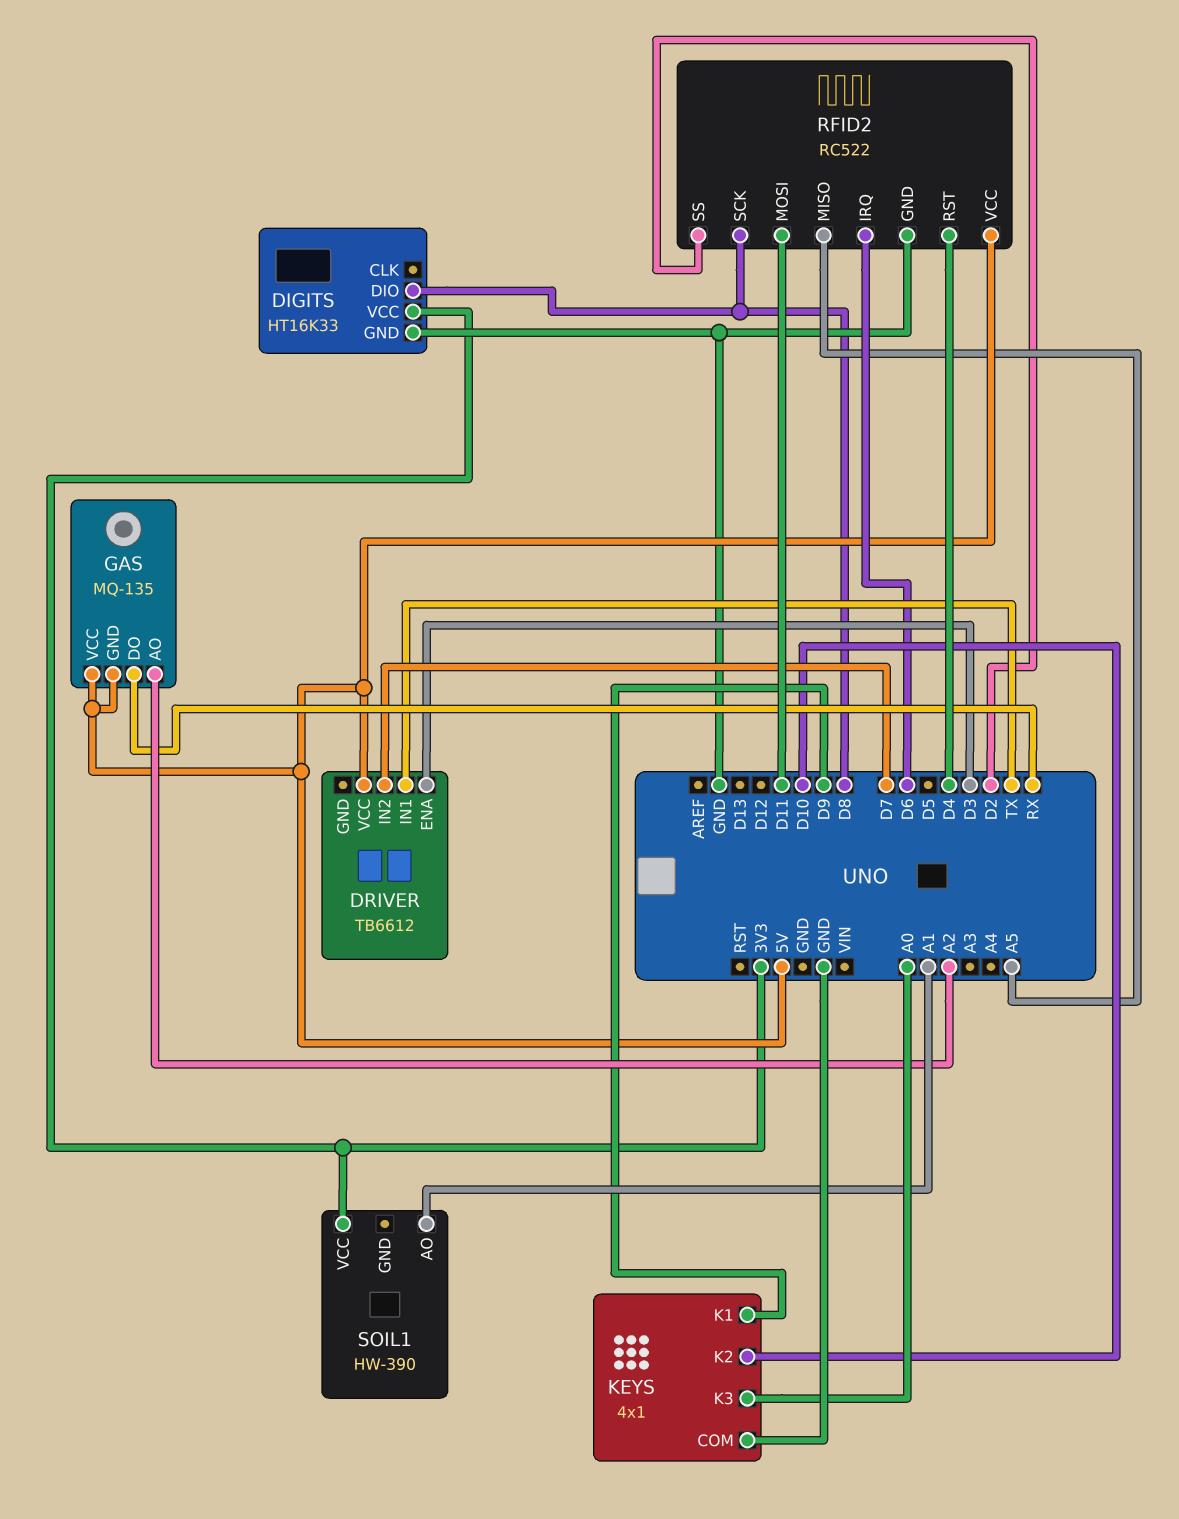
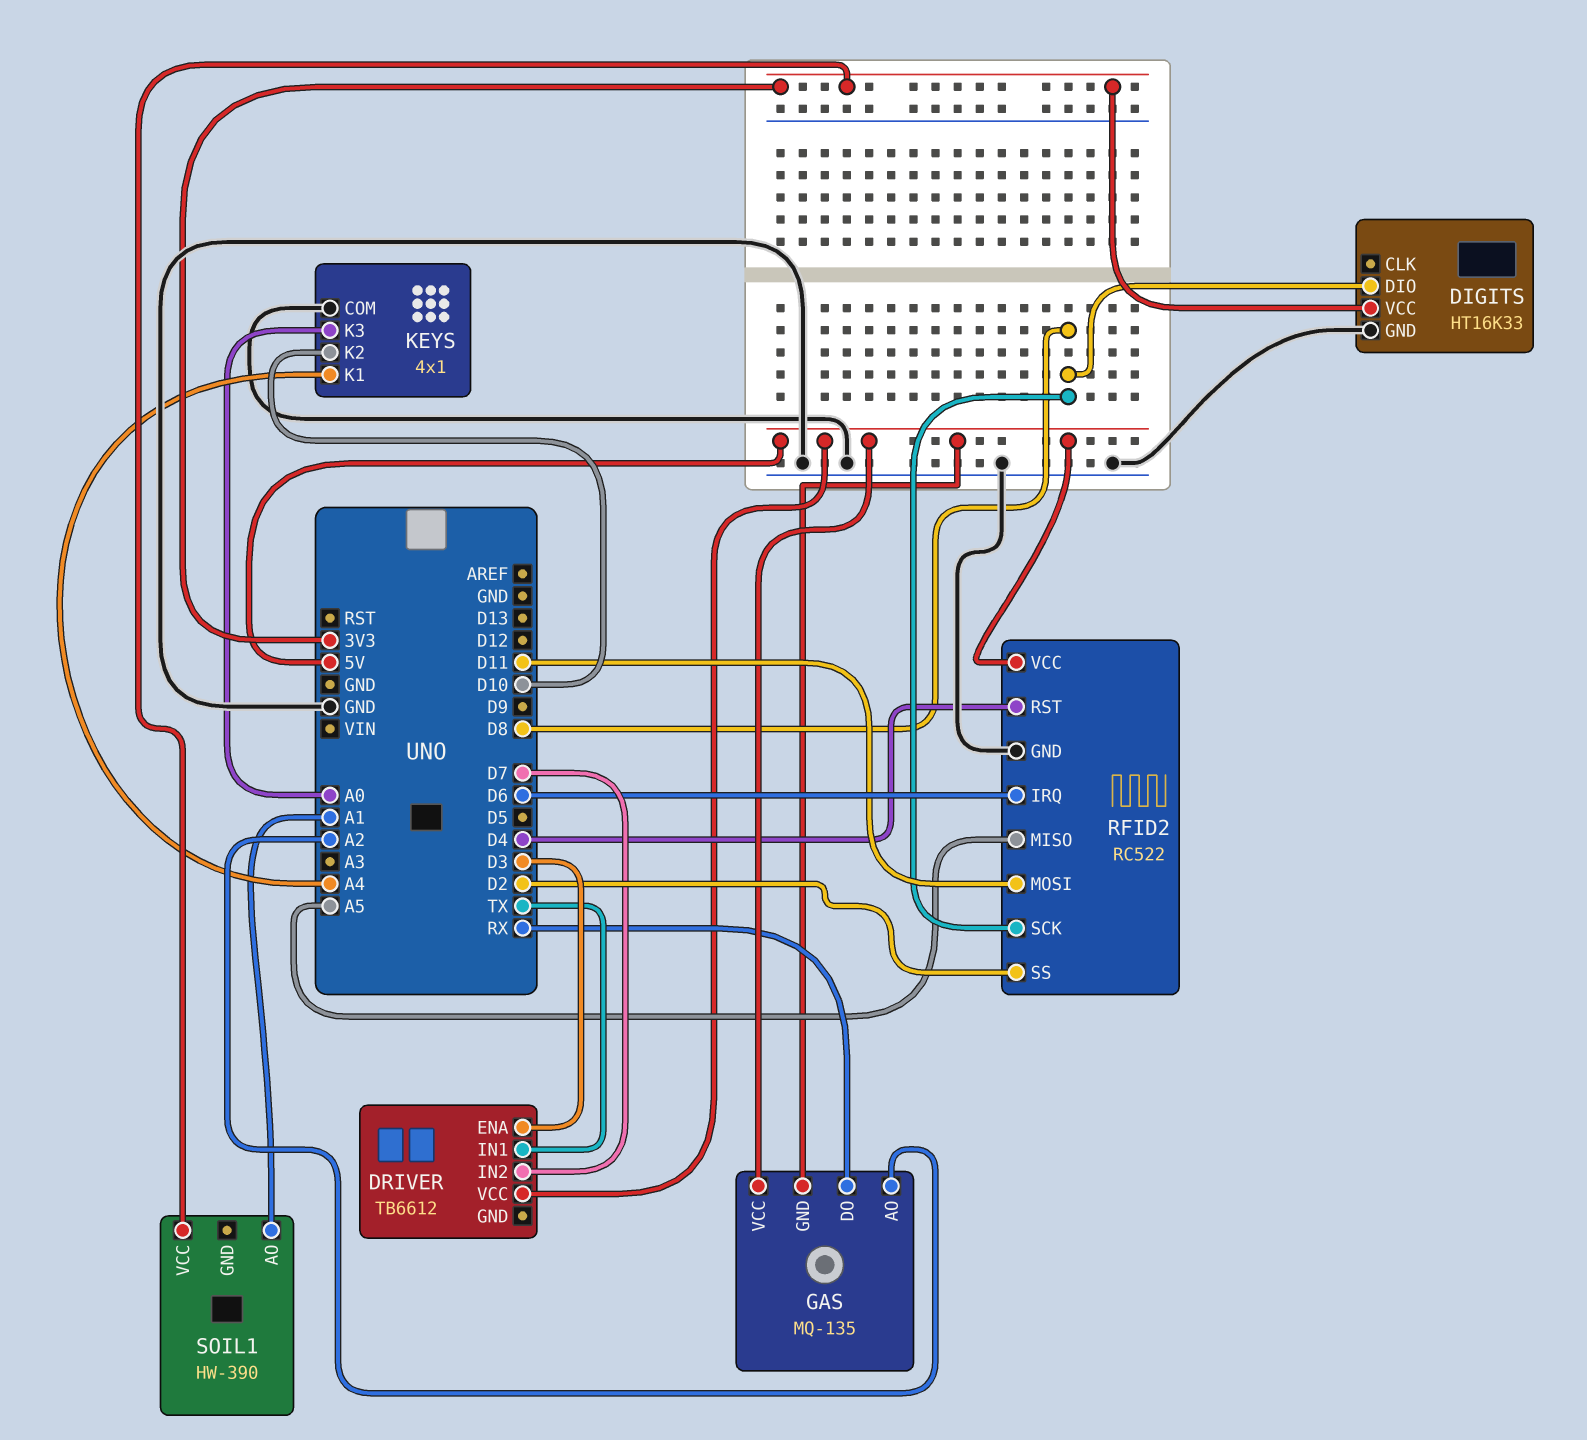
KEYS pin K1: D9 -> A4

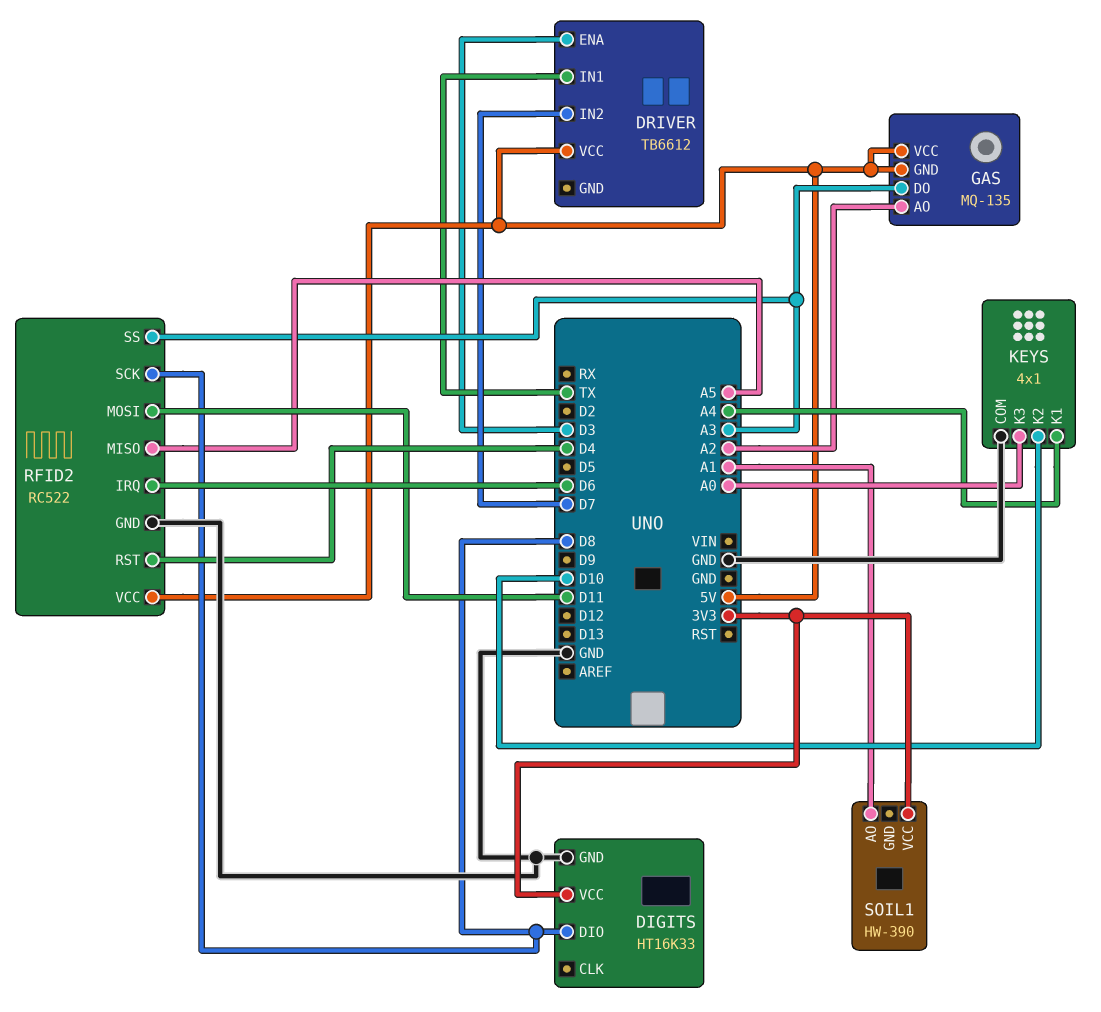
GAS pin DO: RX -> A3
RFID2 pin SS: D2 -> A3

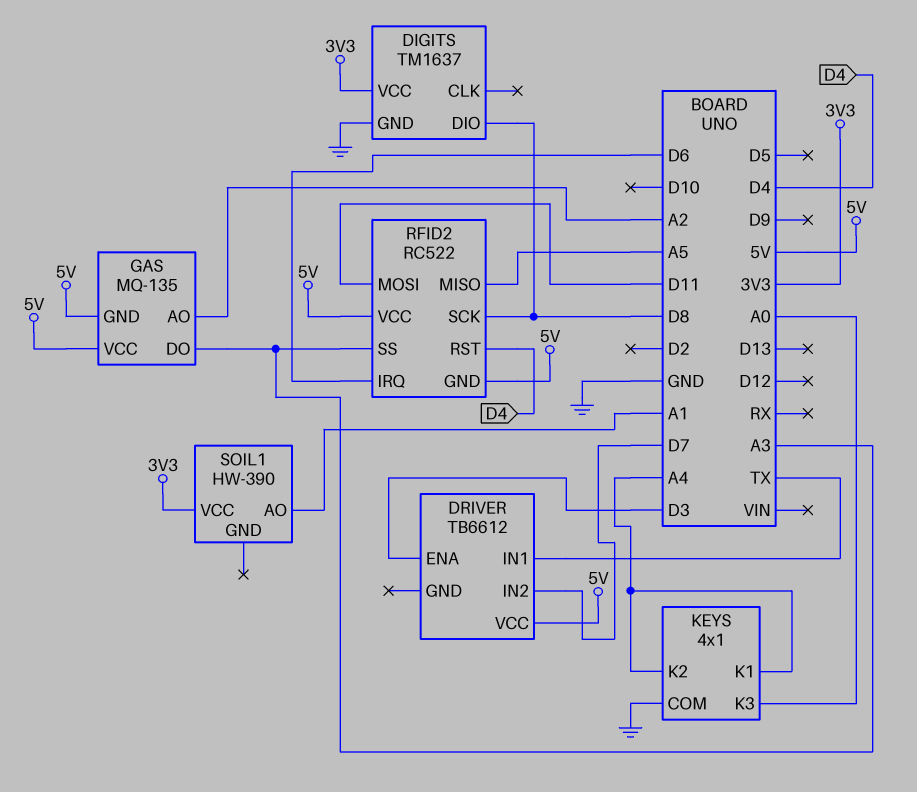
DIGITS: HT16K33 -> TM1637
KEYS pin K2: D10 -> A4
RFID2 pin GND: GND -> 5V

